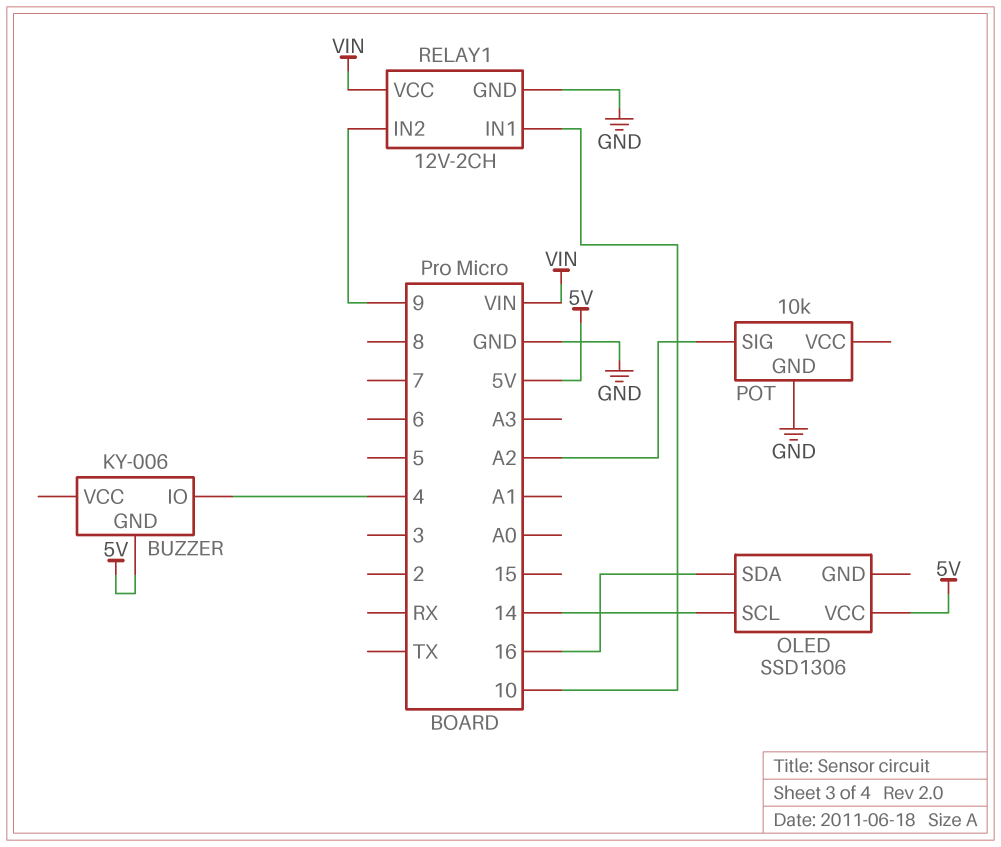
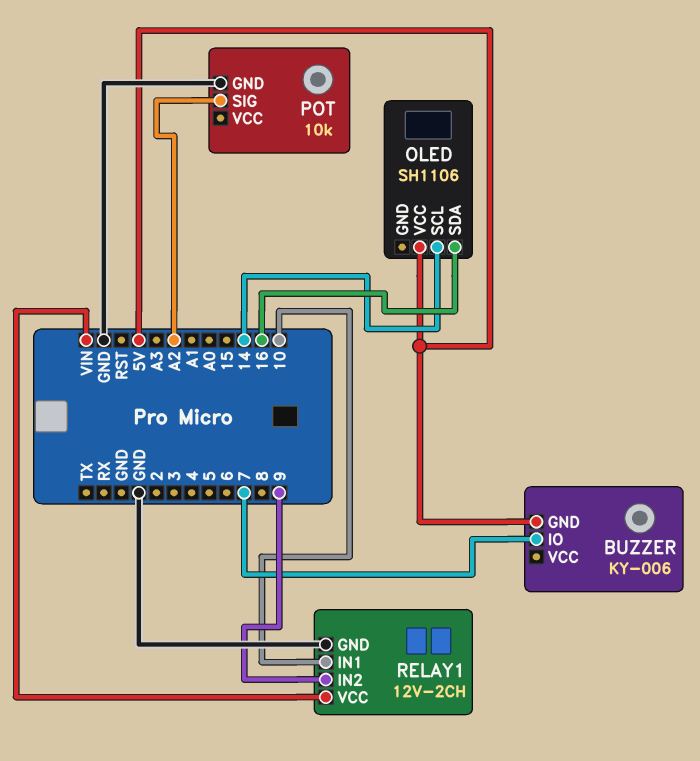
BUZZER pin IO: 4 -> 7
OLED: SSD1306 -> SH1106

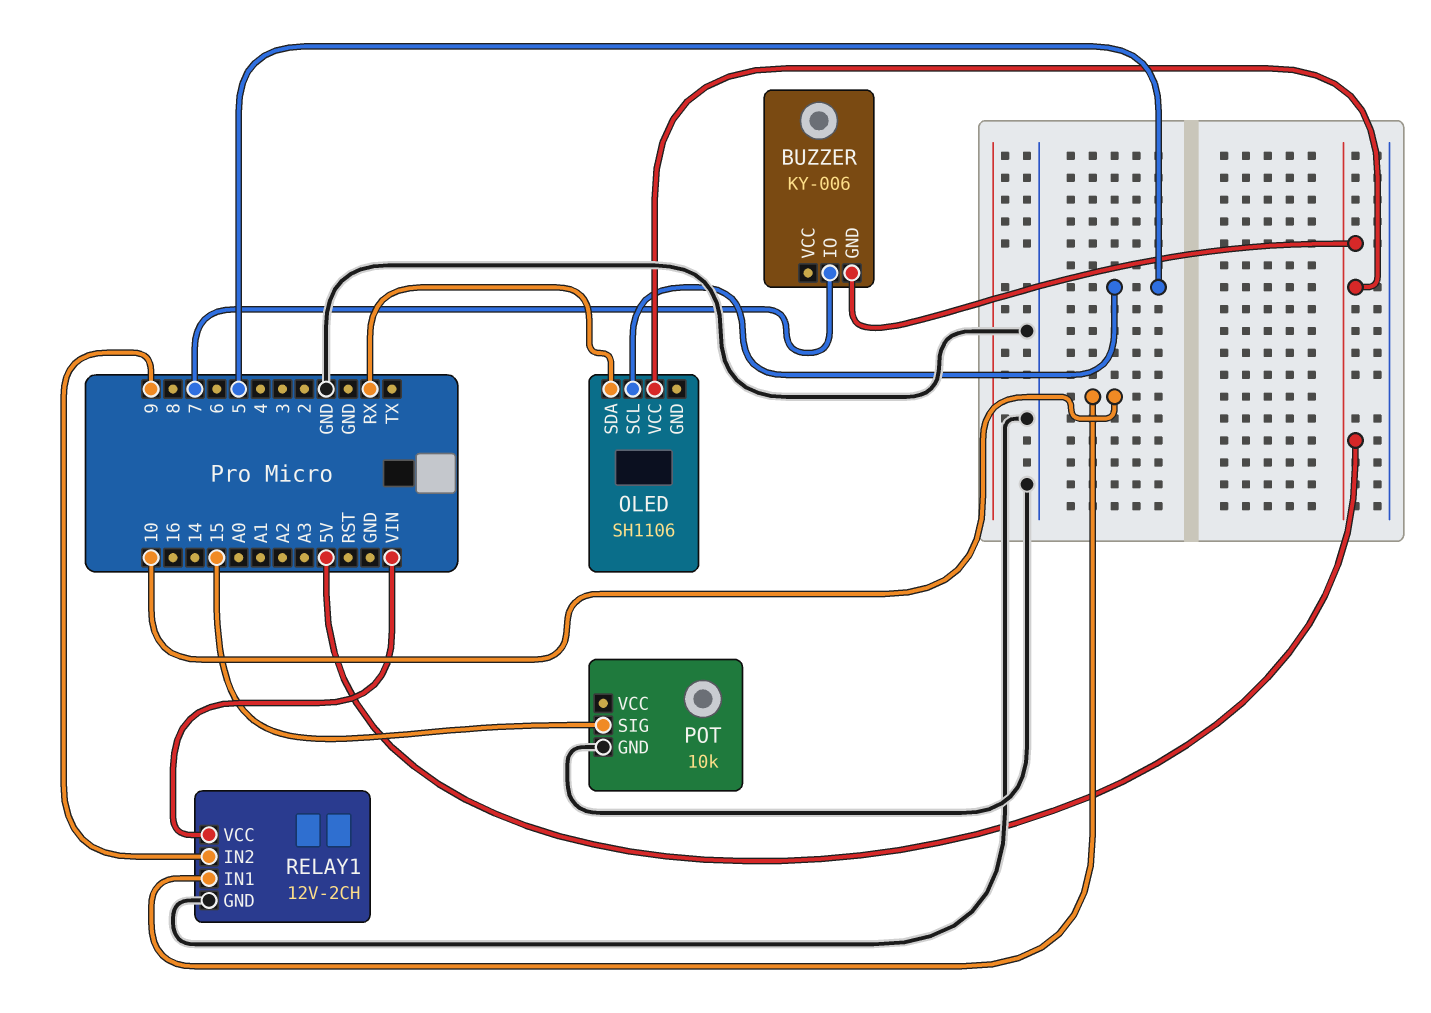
OLED pin SCL: 14 -> 5
OLED pin SDA: 16 -> RX
POT pin SIG: A2 -> 15

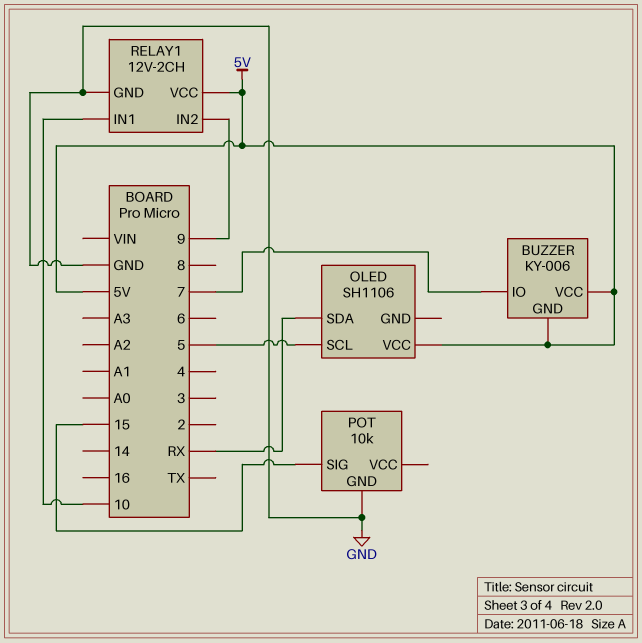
BUZZER pin VCC: none -> 5V
RELAY1 pin VCC: VIN -> 5V

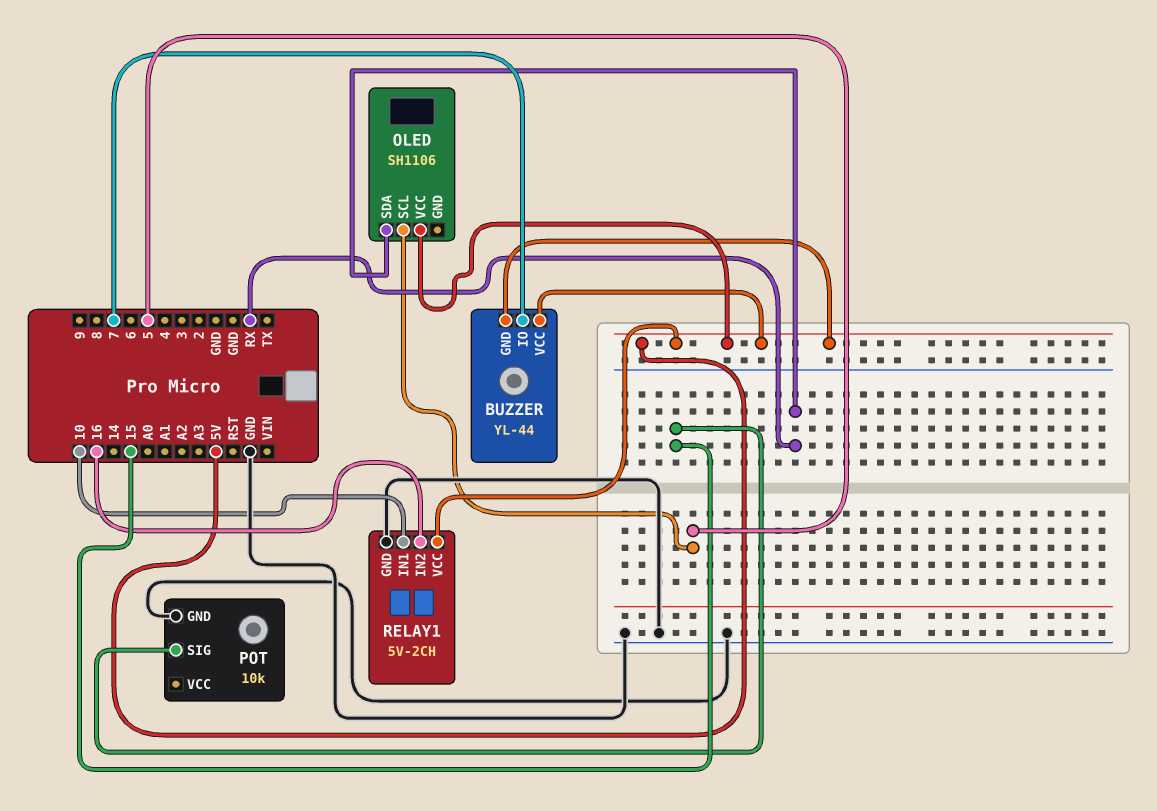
BUZZER: KY-006 -> YL-44
RELAY1: 12V-2CH -> 5V-2CH
RELAY1 pin IN2: 9 -> 16

